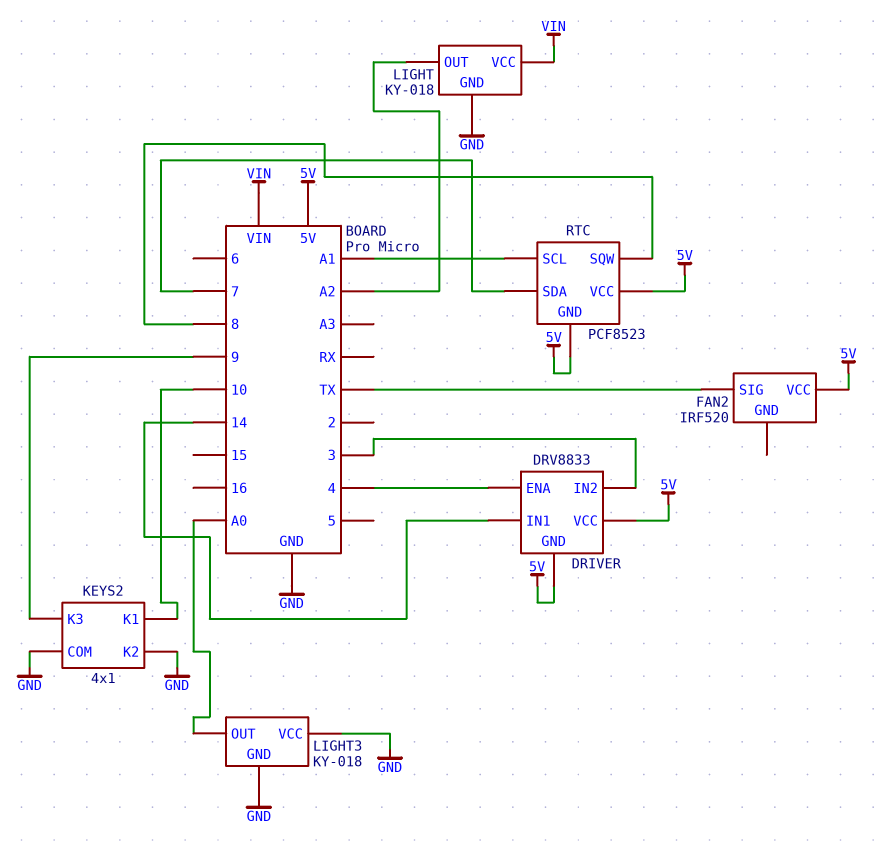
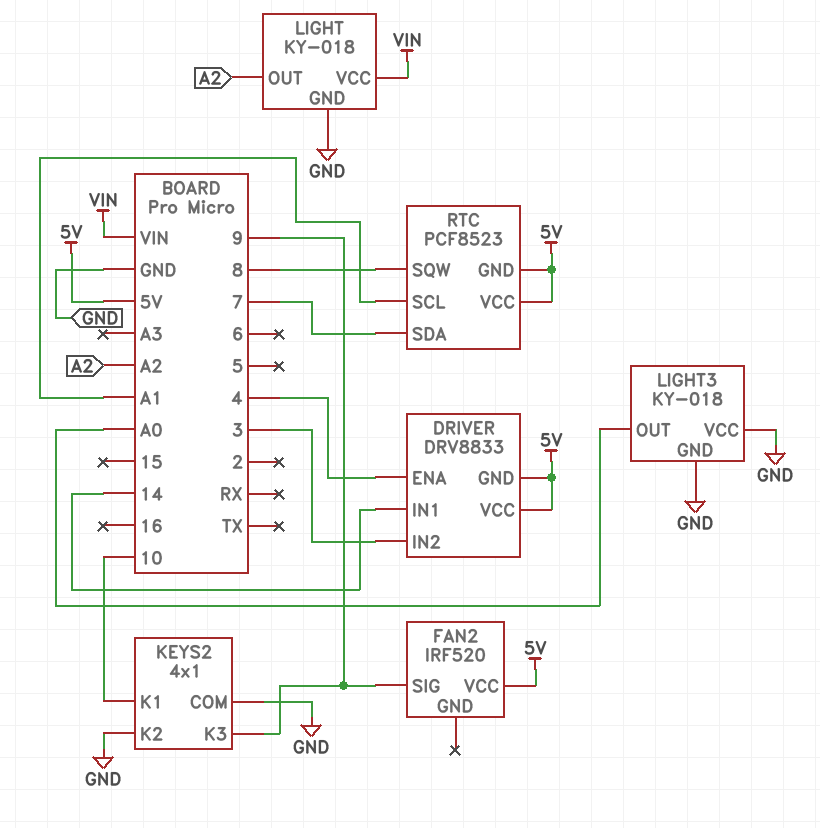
FAN2 pin SIG: TX -> 9

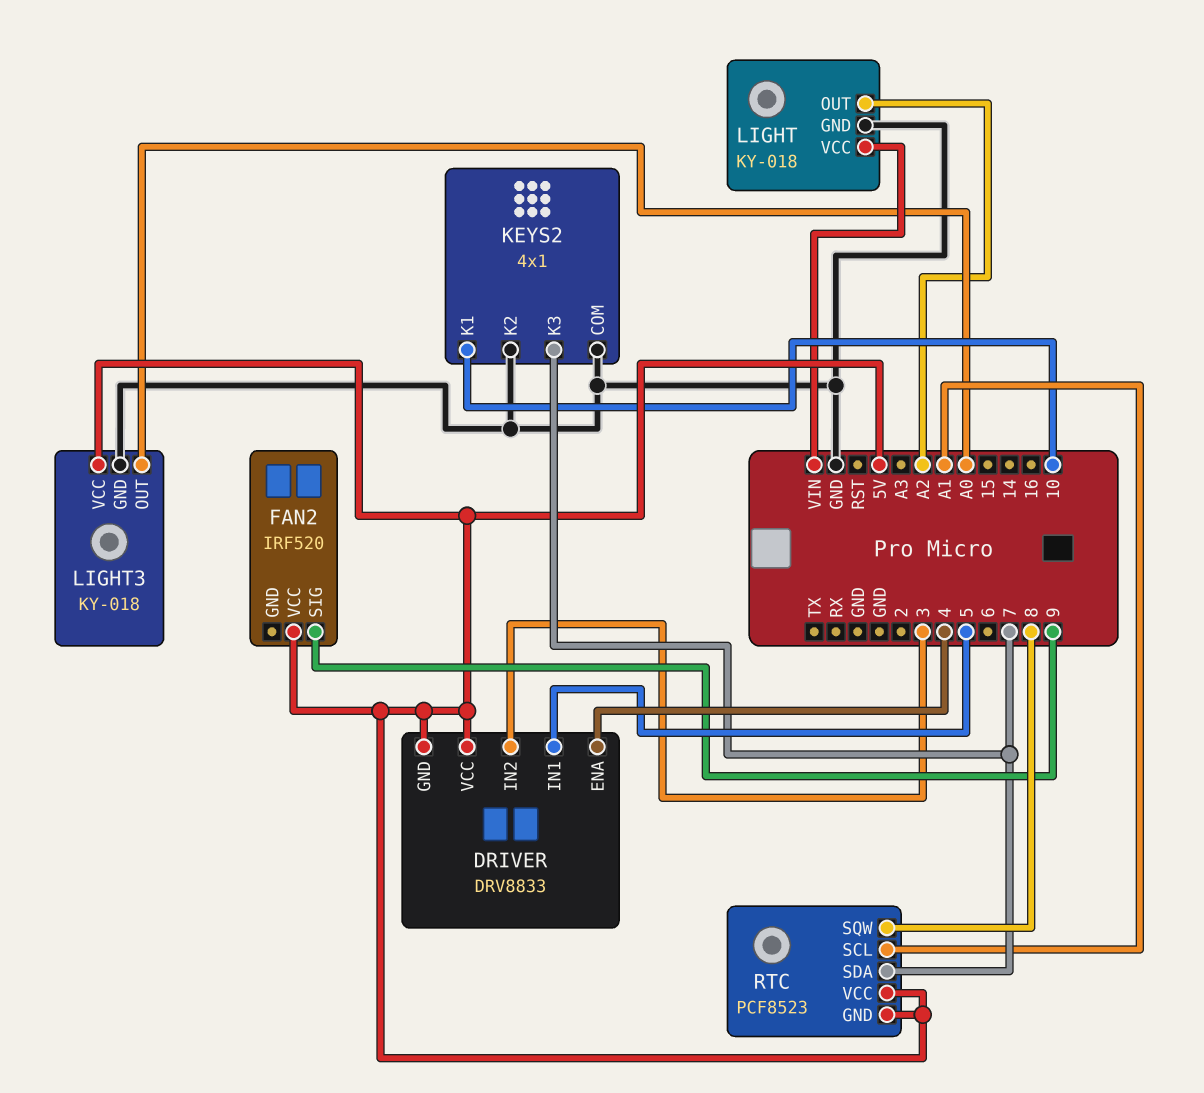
DRIVER pin IN1: 14 -> 5
KEYS2 pin K3: 9 -> 7
LIGHT3 pin VCC: GND -> 5V

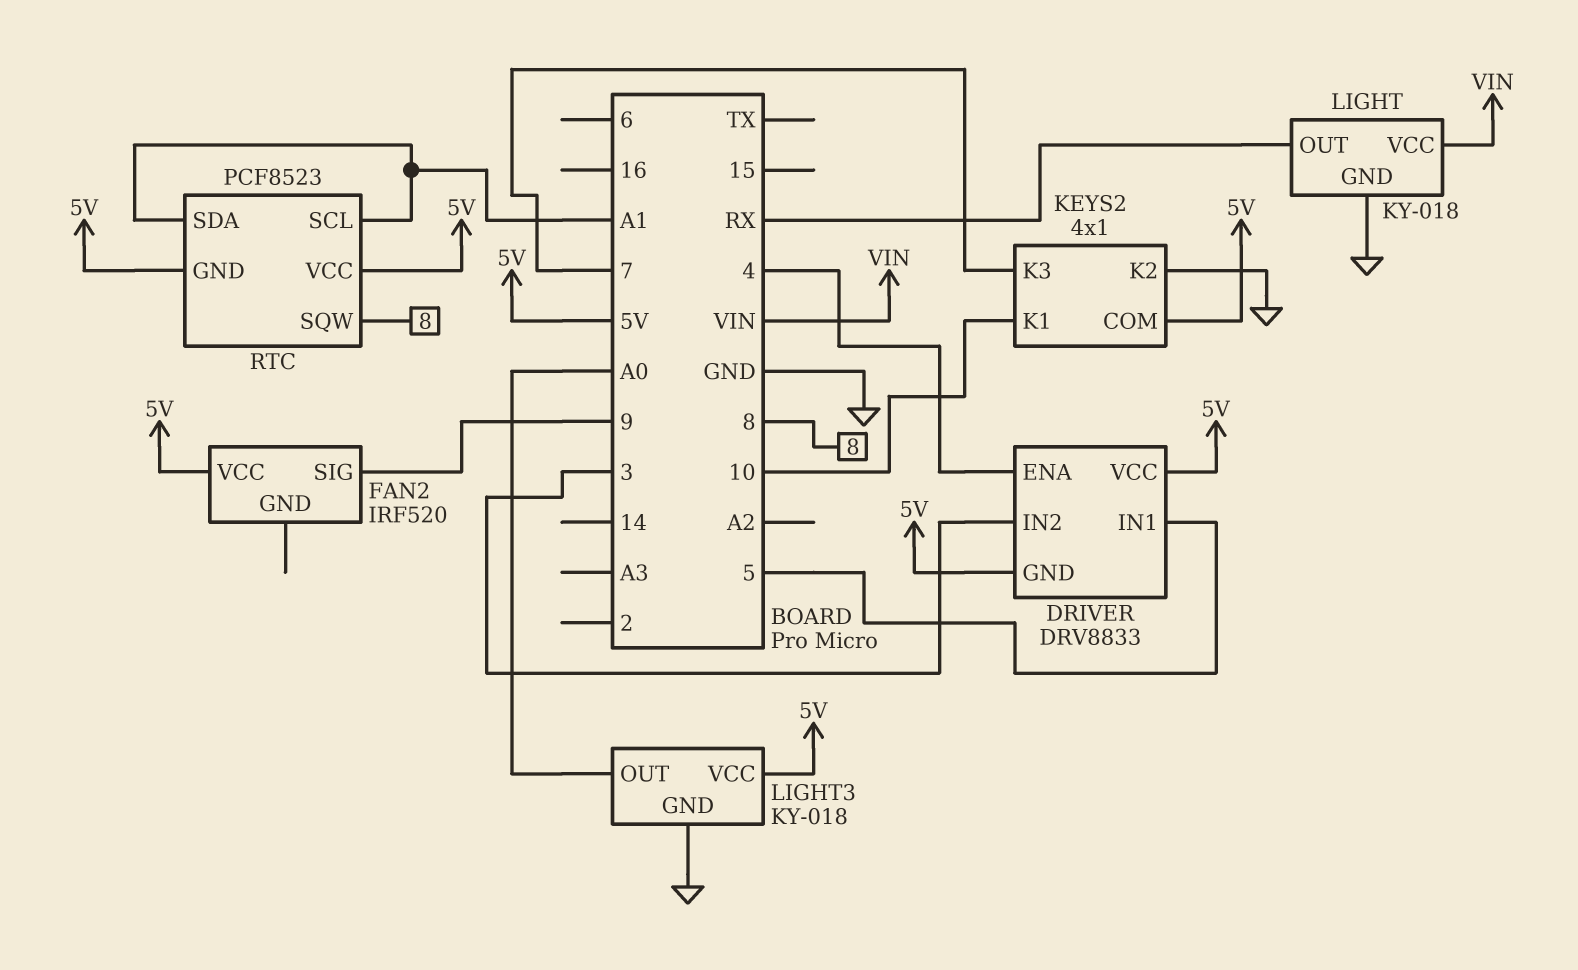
KEYS2 pin COM: GND -> 5V
LIGHT pin OUT: A2 -> RX
RTC pin SDA: 7 -> A1

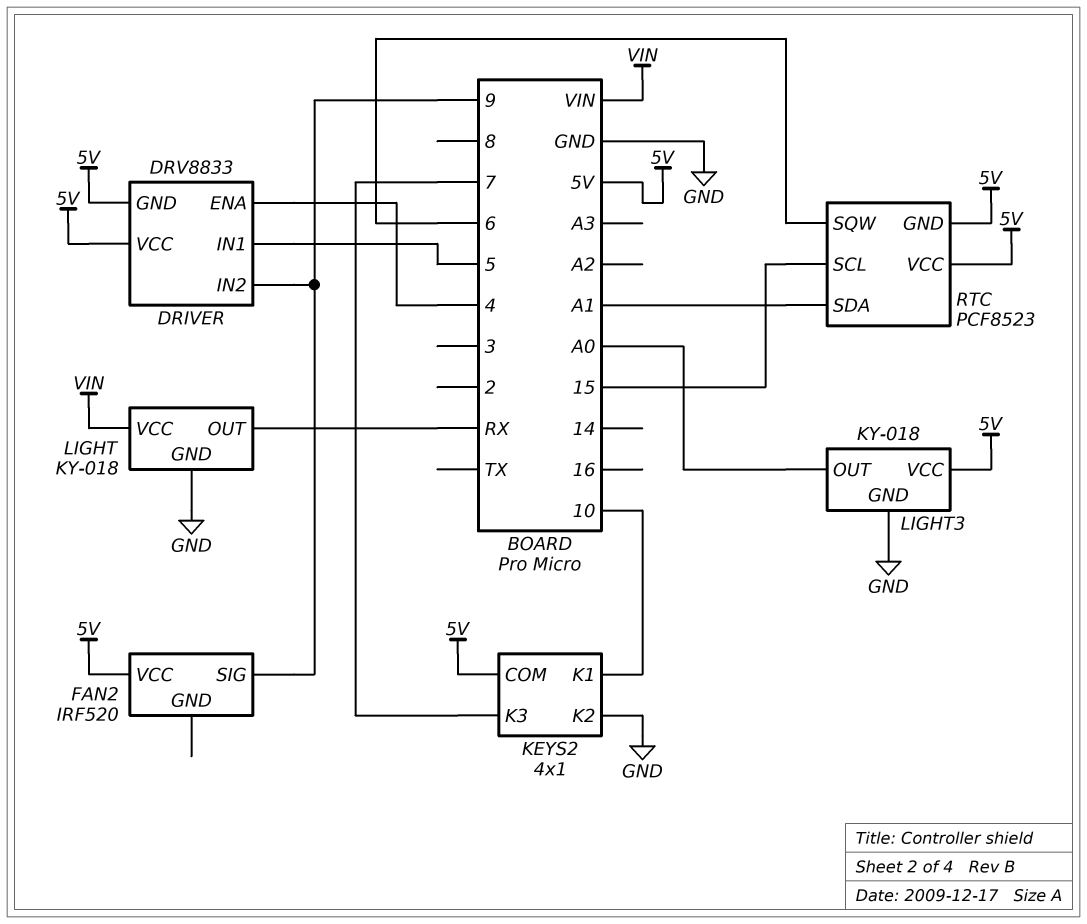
DRIVER pin IN2: 3 -> 9
RTC pin SCL: A1 -> 15
RTC pin SQW: 8 -> 6

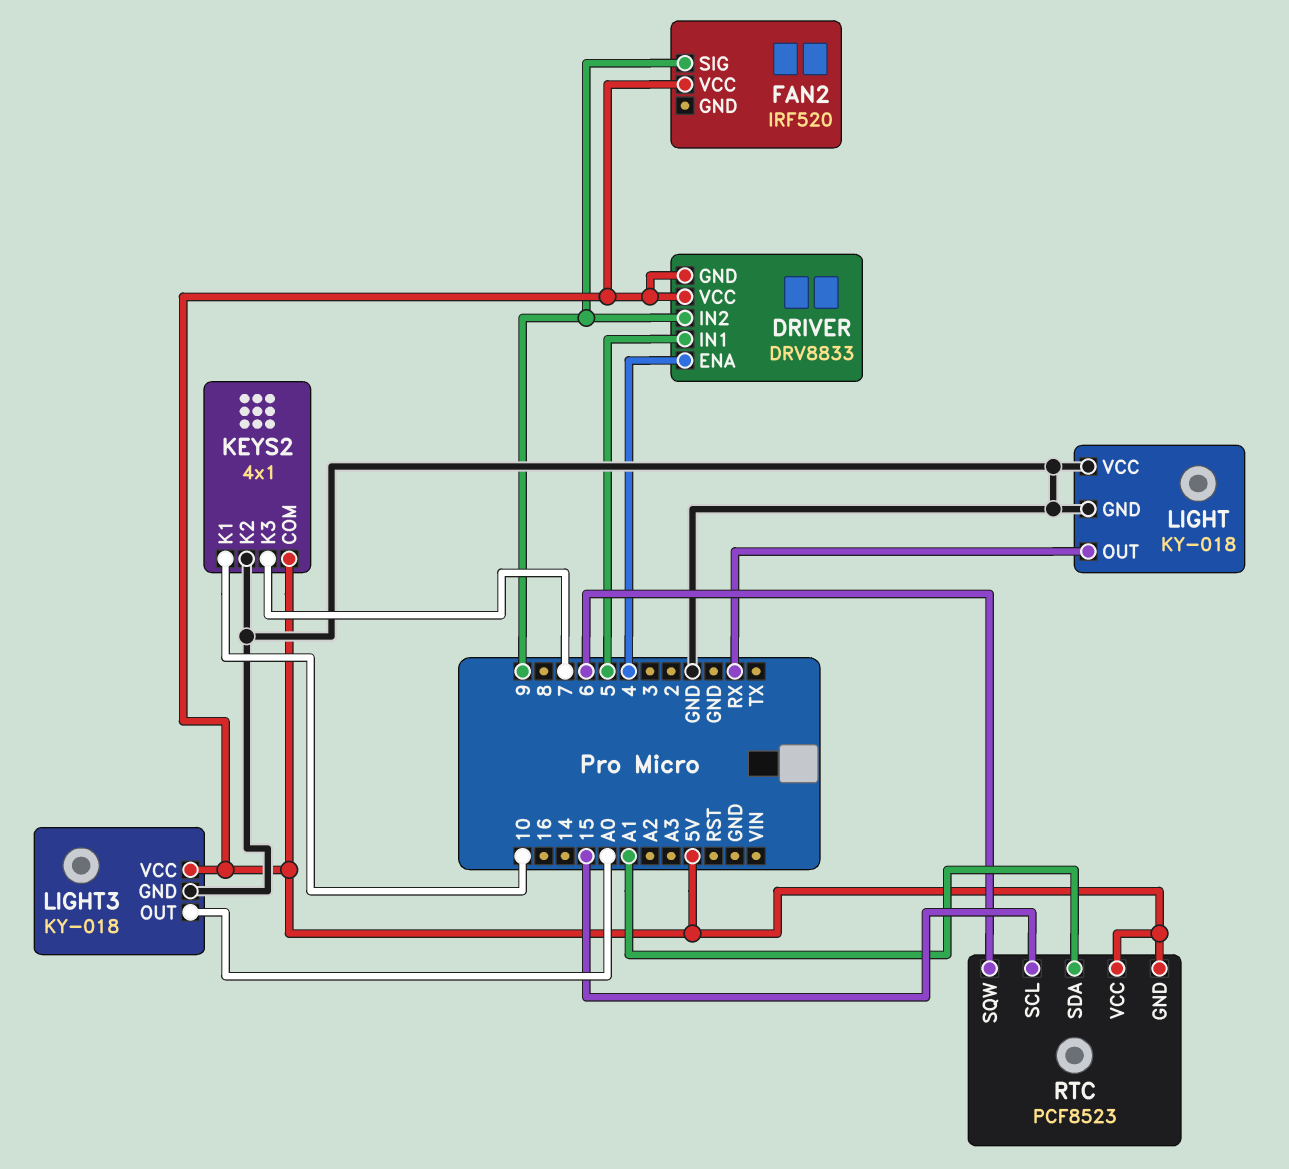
LIGHT pin VCC: VIN -> GND

